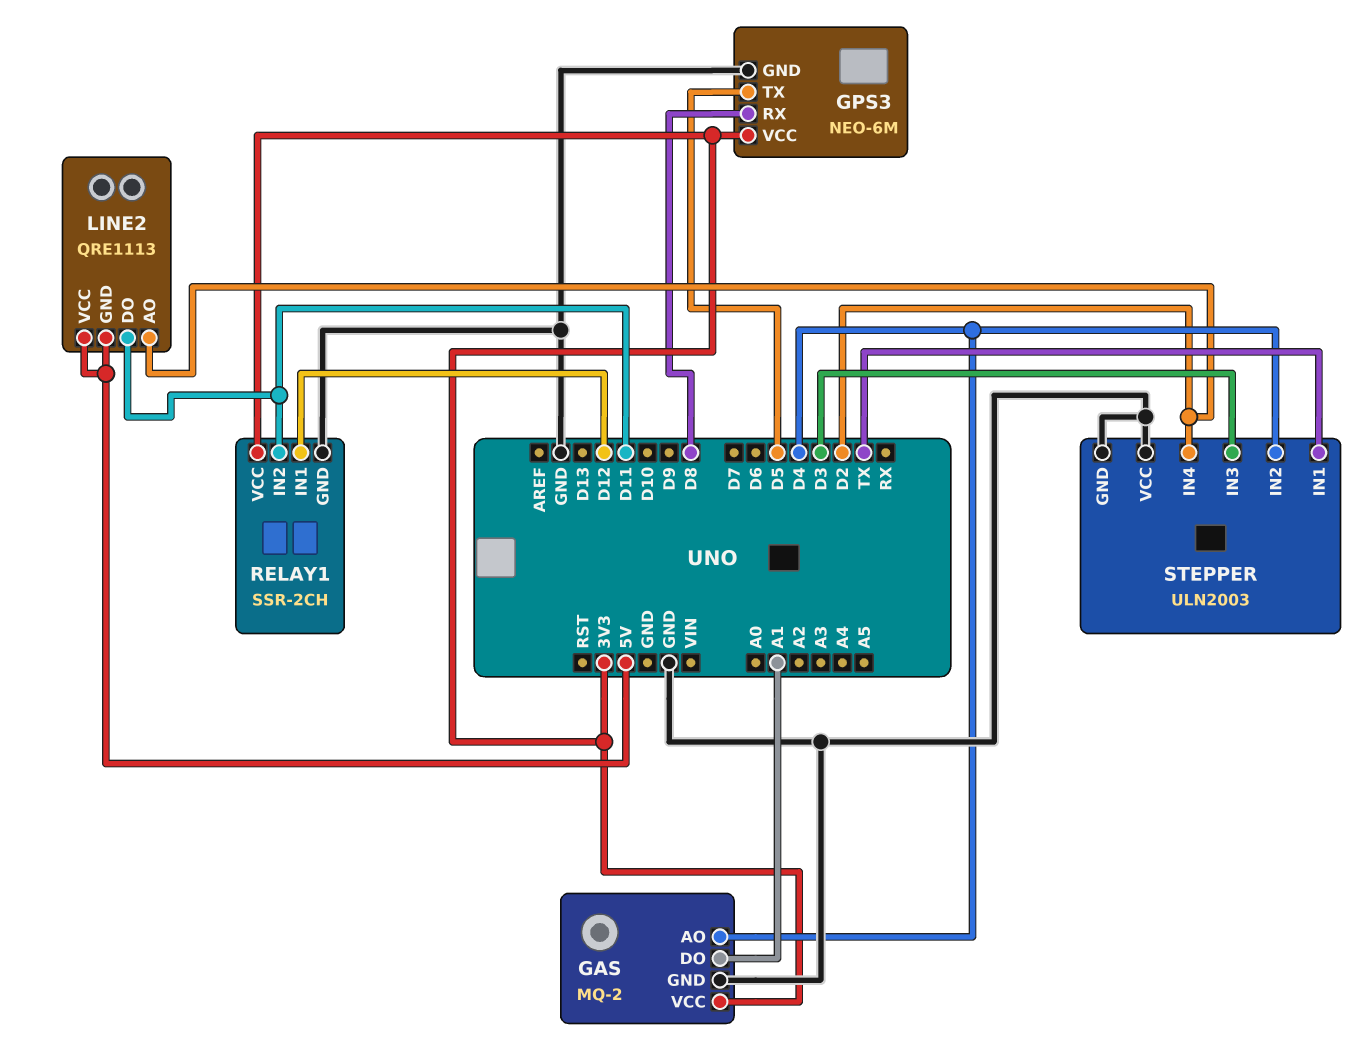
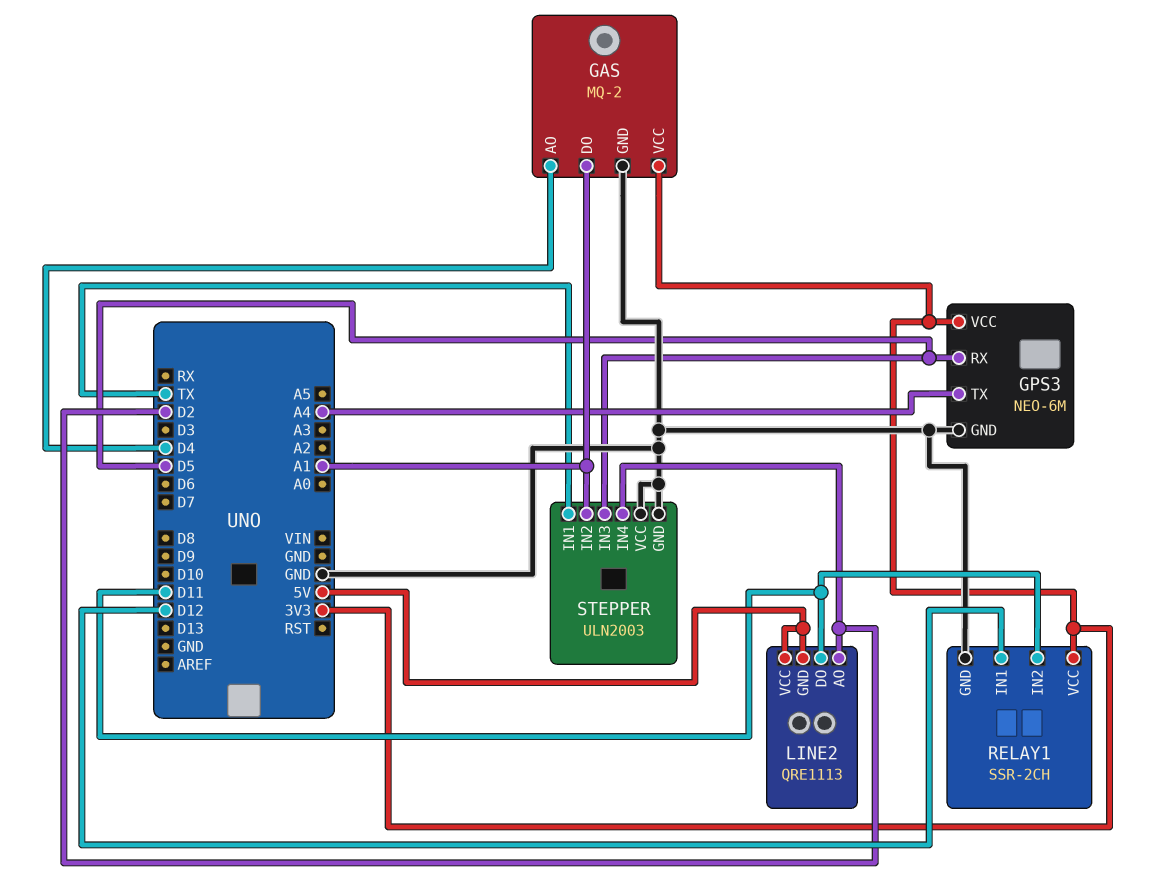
GPS3 pin RX: D8 -> D5
GPS3 pin TX: D5 -> A4
STEPPER pin IN2: D4 -> A1
STEPPER pin IN3: D3 -> D5

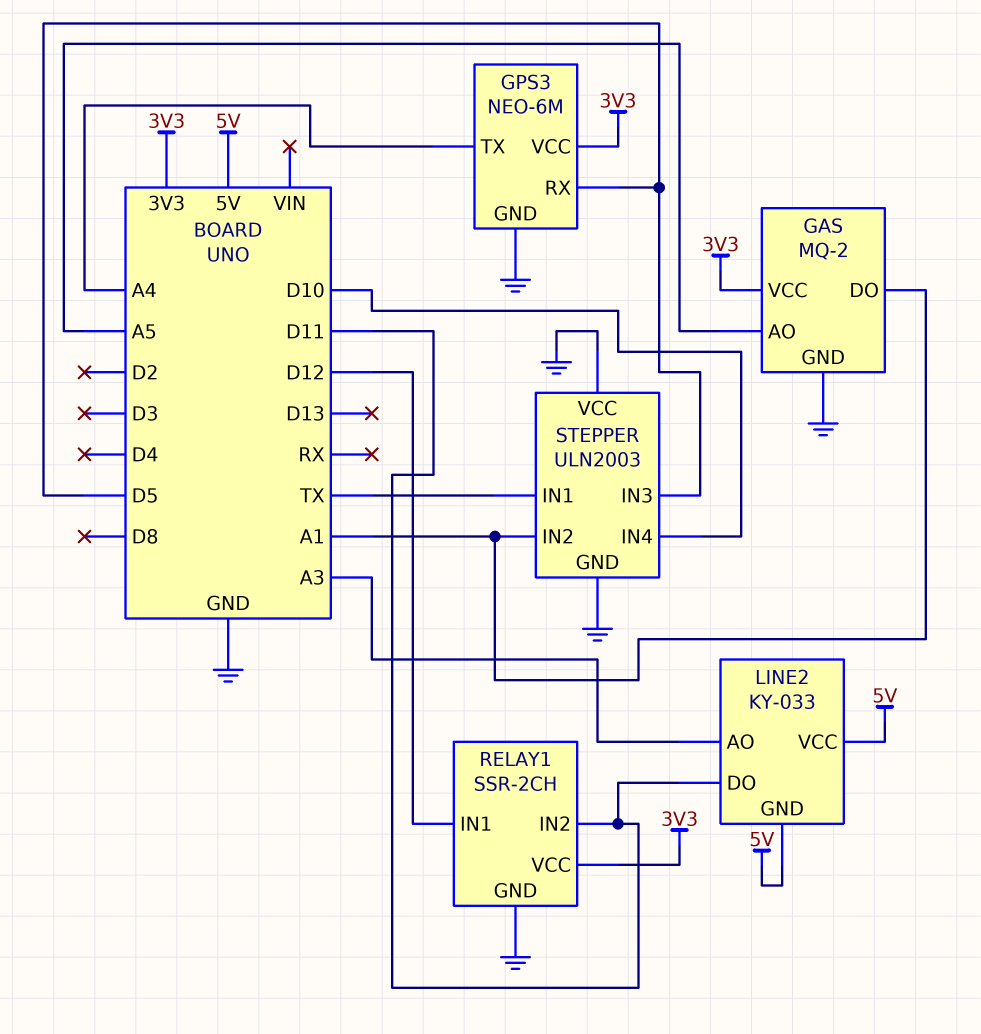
GAS pin AO: D4 -> A5
LINE2: QRE1113 -> KY-033
LINE2 pin AO: D2 -> A3
STEPPER pin IN4: D2 -> D10

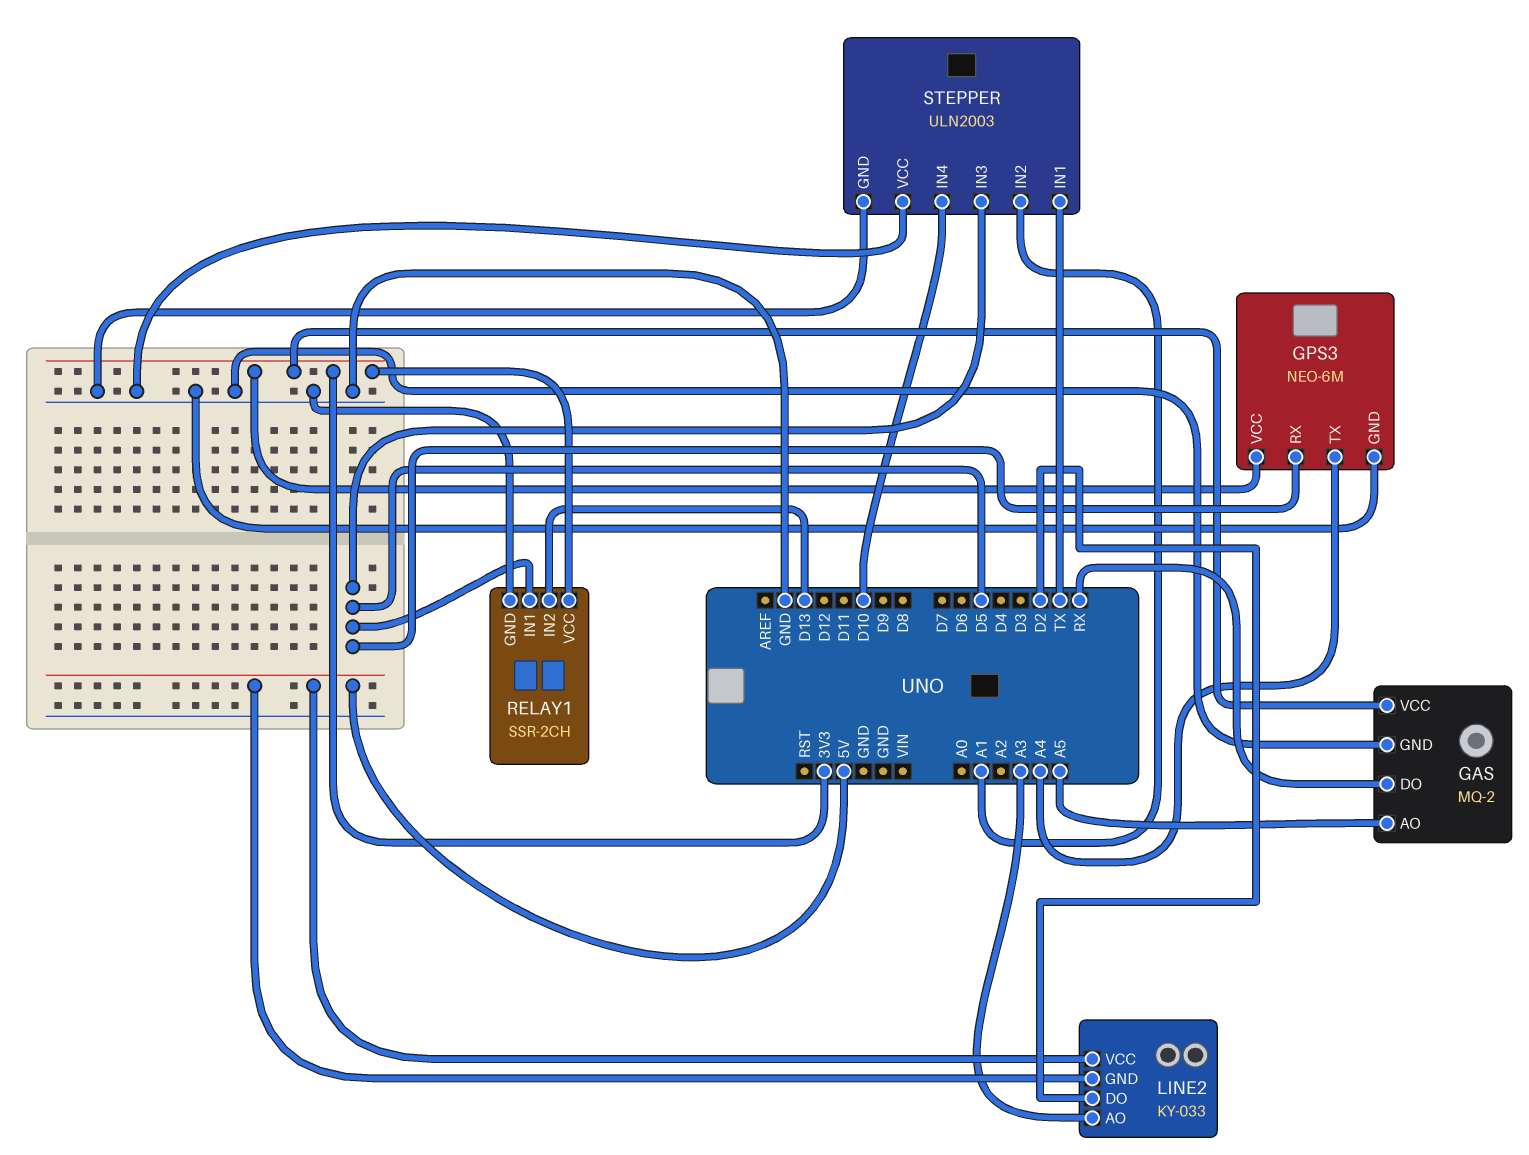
GAS pin DO: A1 -> RX
LINE2 pin DO: D11 -> D2
RELAY1 pin IN1: D12 -> D5
RELAY1 pin IN2: D11 -> D13

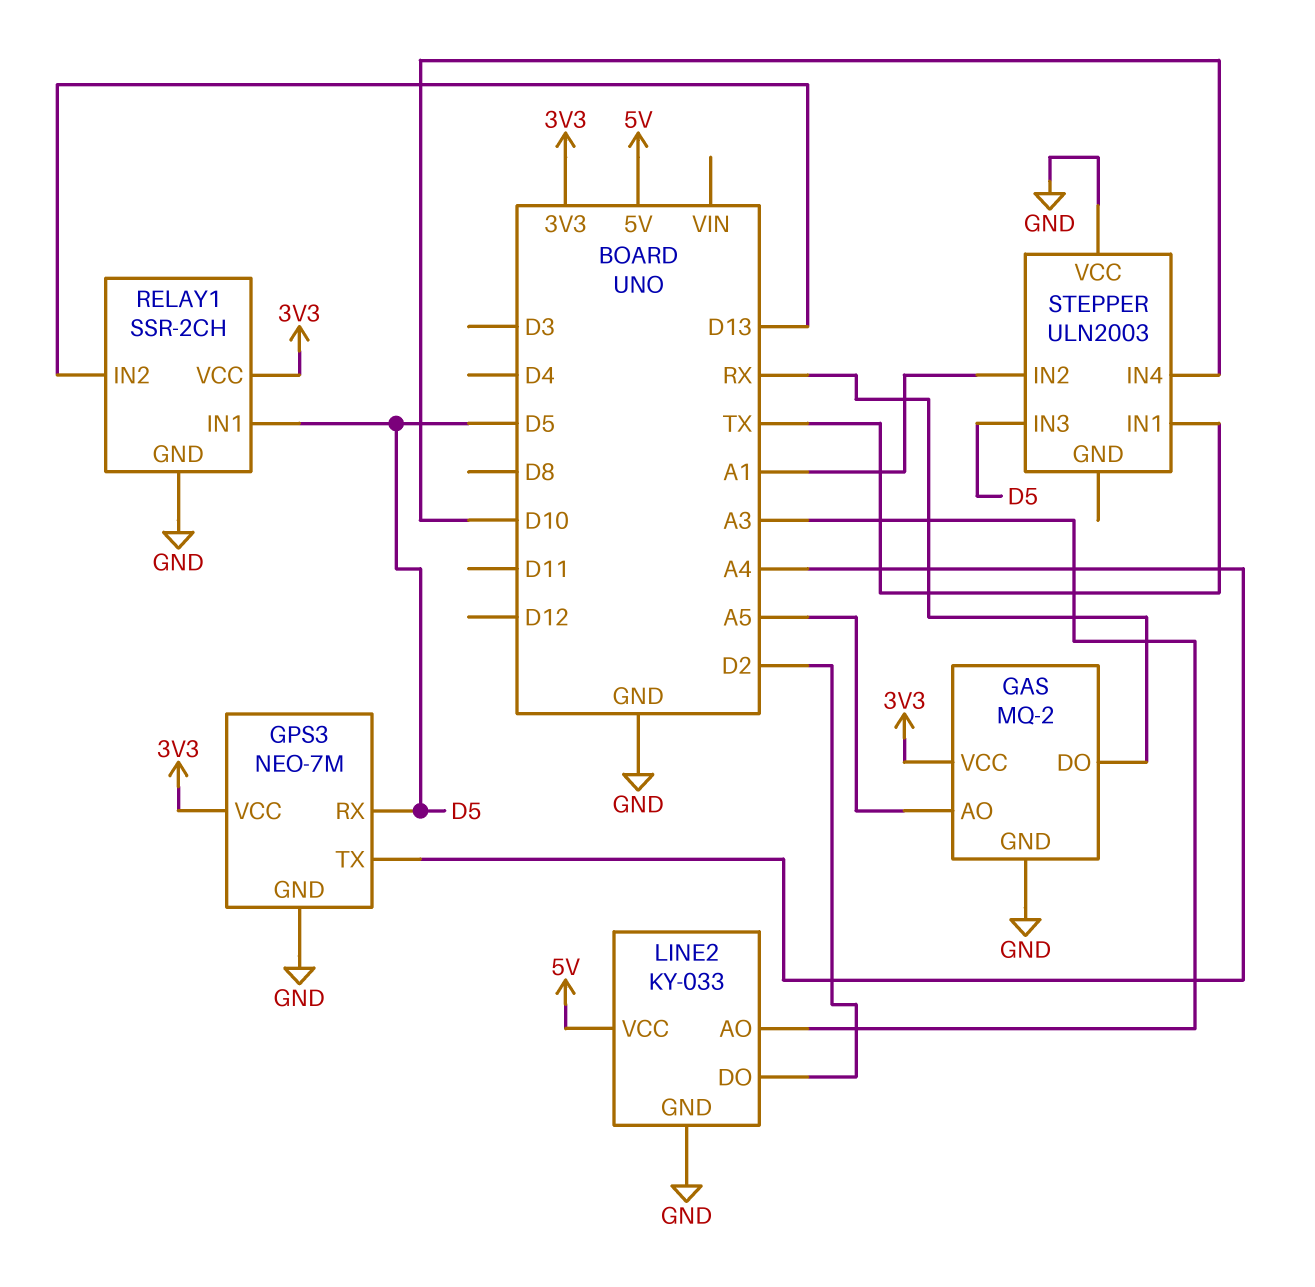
GPS3: NEO-6M -> NEO-7M
LINE2 pin GND: 5V -> GND
STEPPER pin GND: GND -> none

